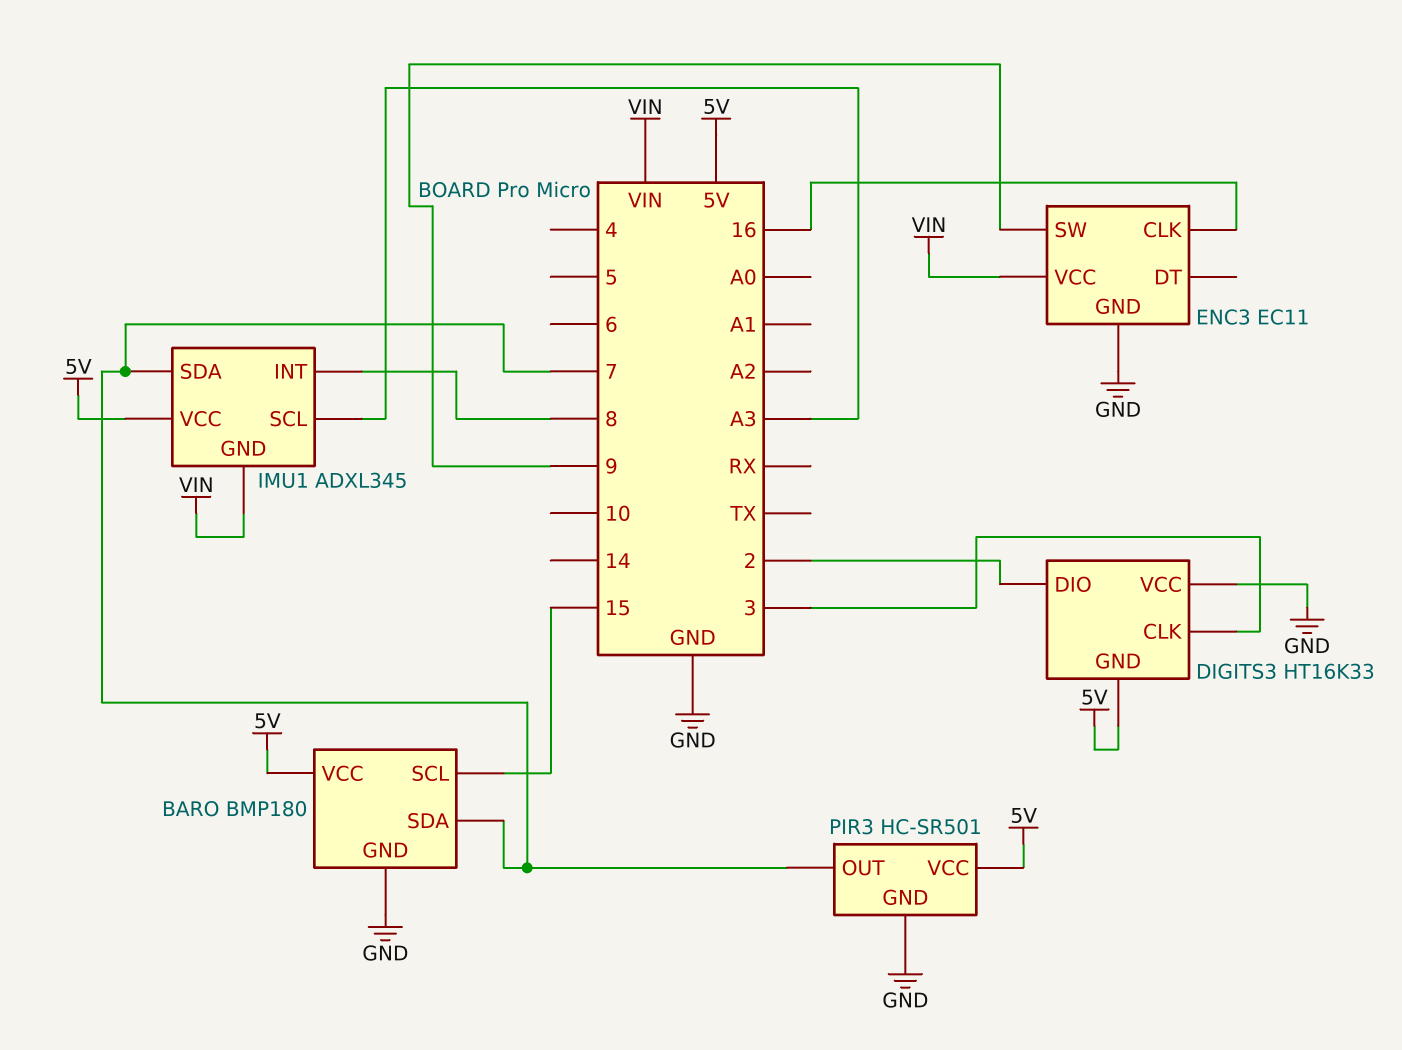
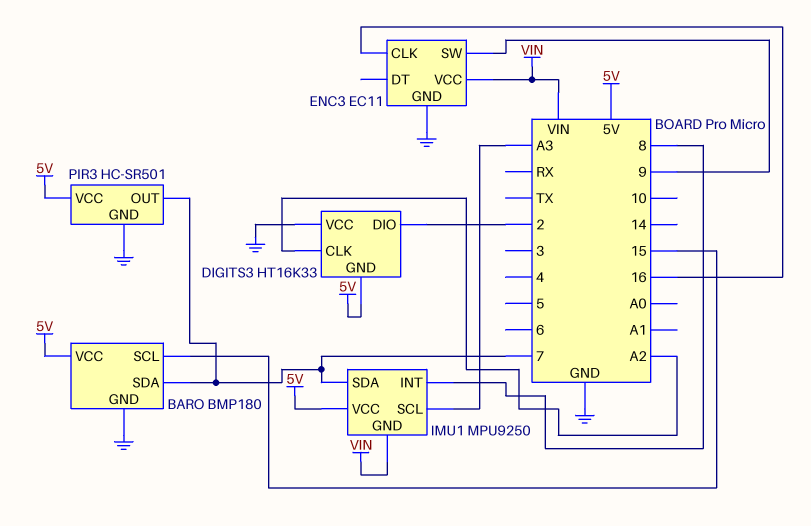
DIGITS3 pin CLK: 3 -> A2
IMU1: ADXL345 -> MPU9250

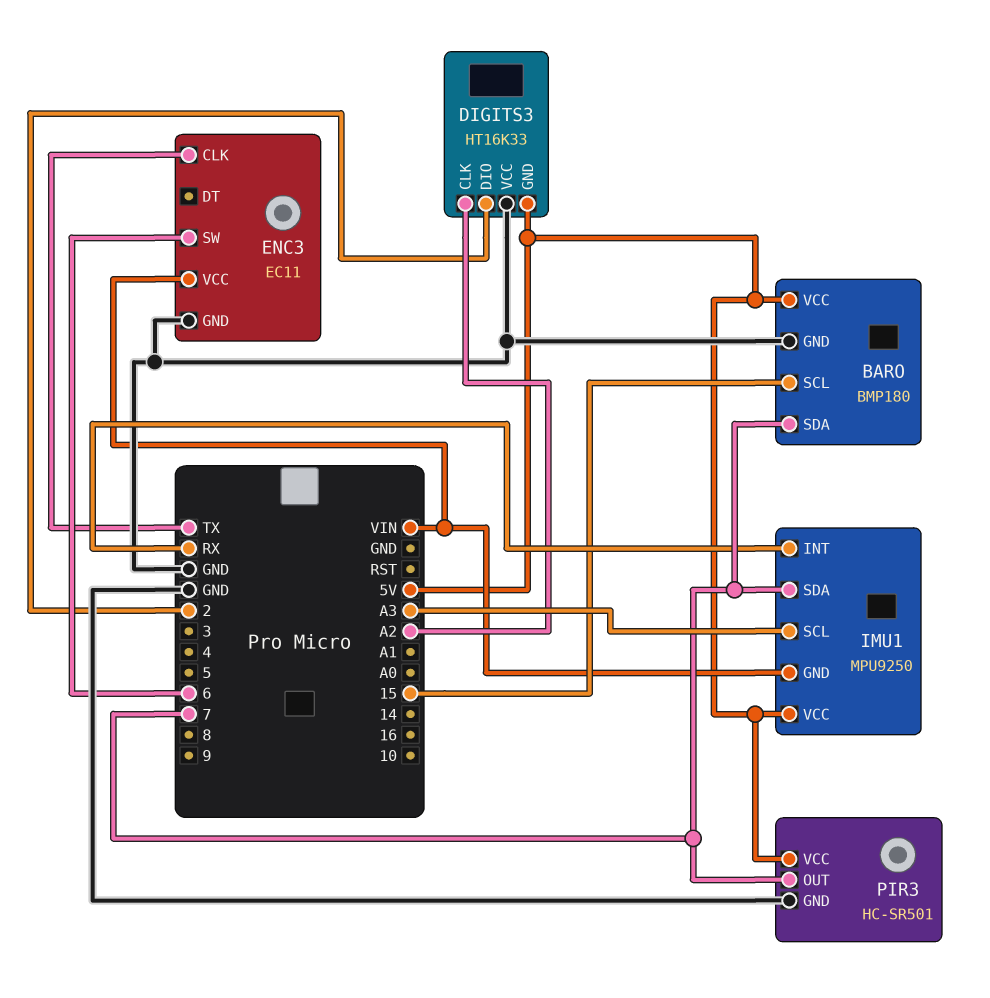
ENC3 pin CLK: 16 -> TX
ENC3 pin SW: 9 -> 6
IMU1 pin INT: 8 -> RX

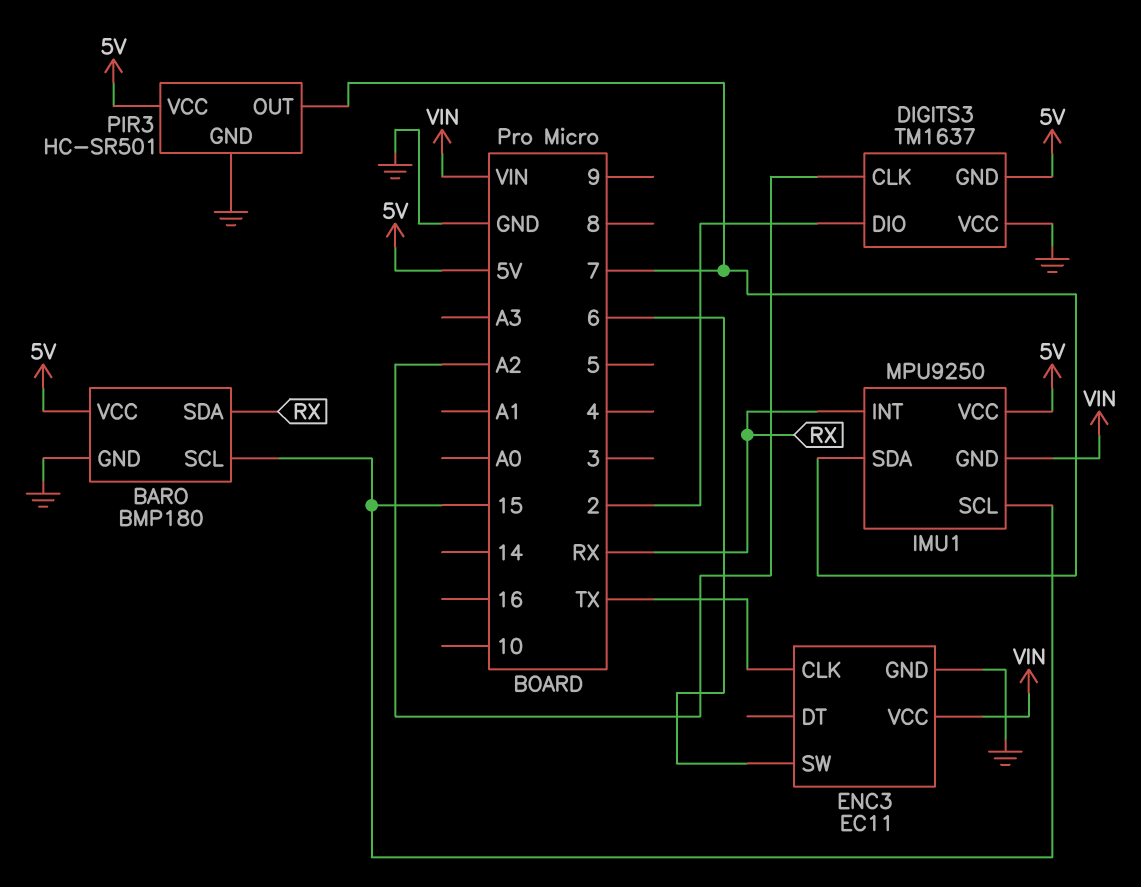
BARO pin SDA: 7 -> RX
DIGITS3: HT16K33 -> TM1637
IMU1 pin SCL: A3 -> 15

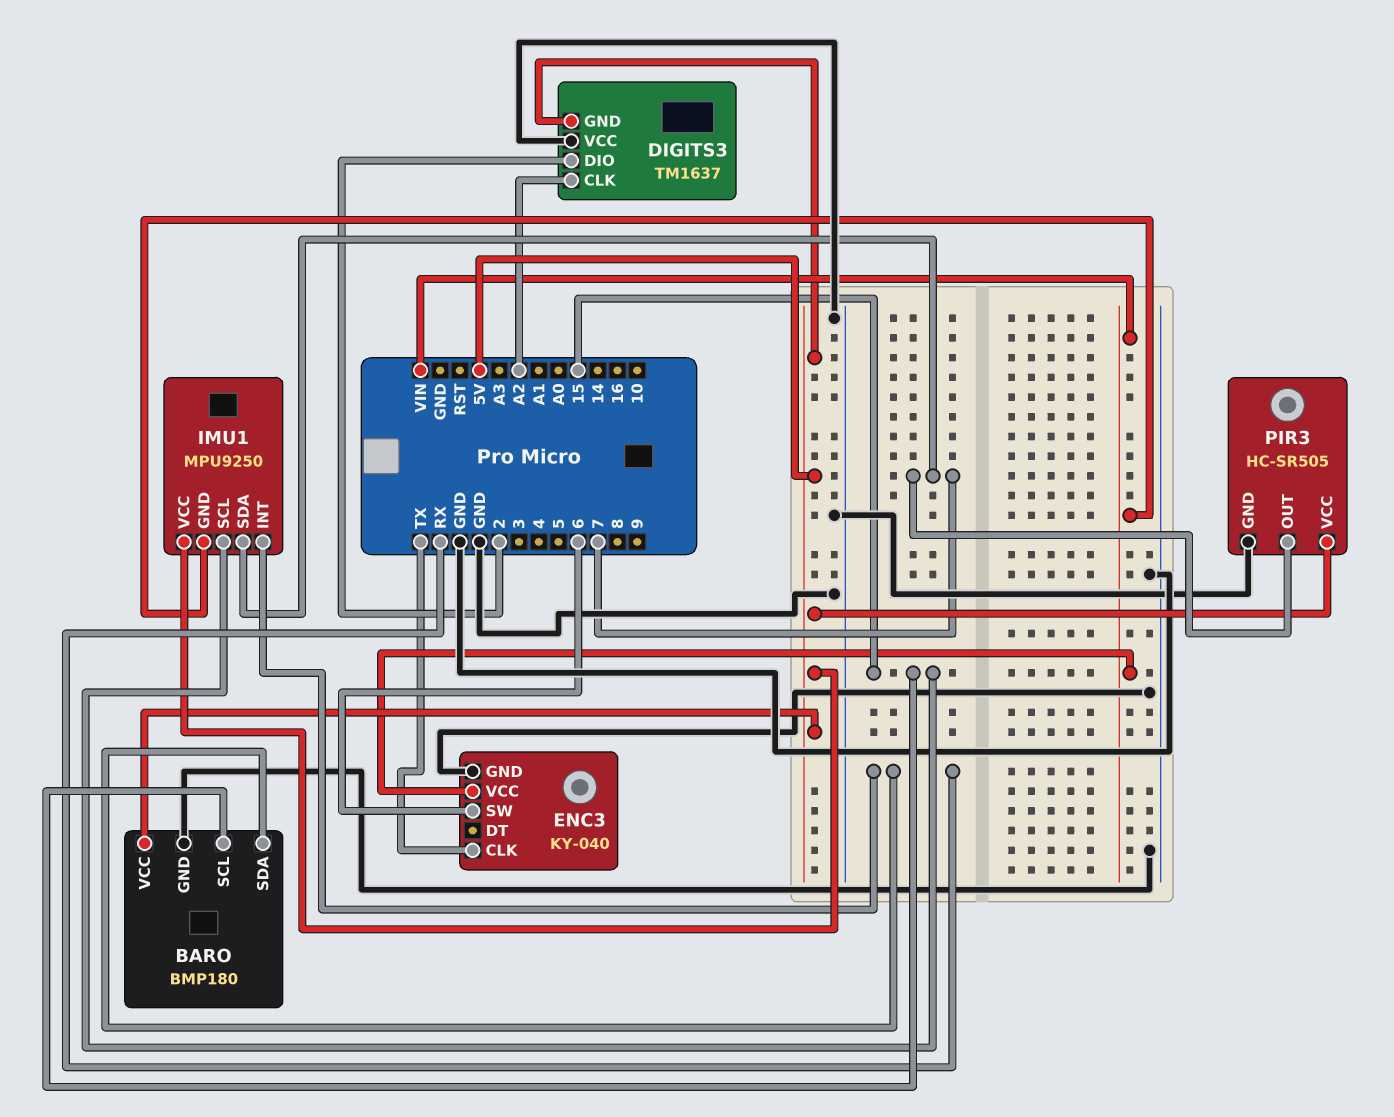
ENC3: EC11 -> KY-040
PIR3: HC-SR501 -> HC-SR505

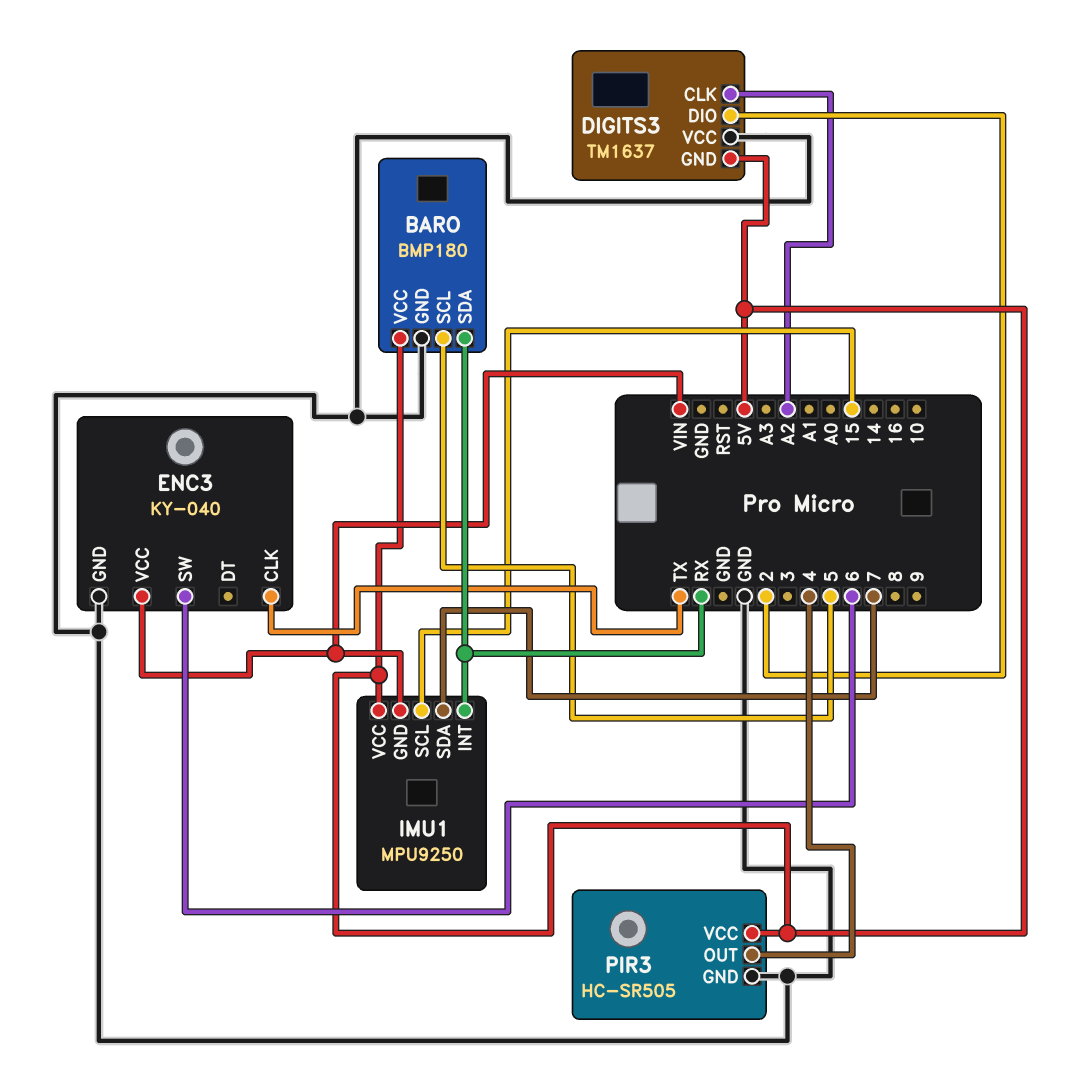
BARO pin SCL: 15 -> 5
PIR3 pin OUT: 7 -> 4

